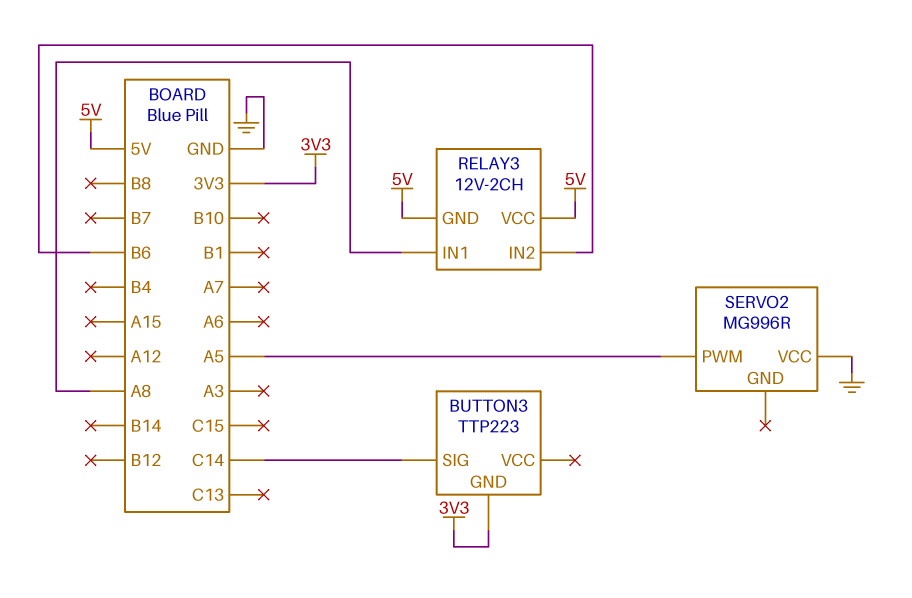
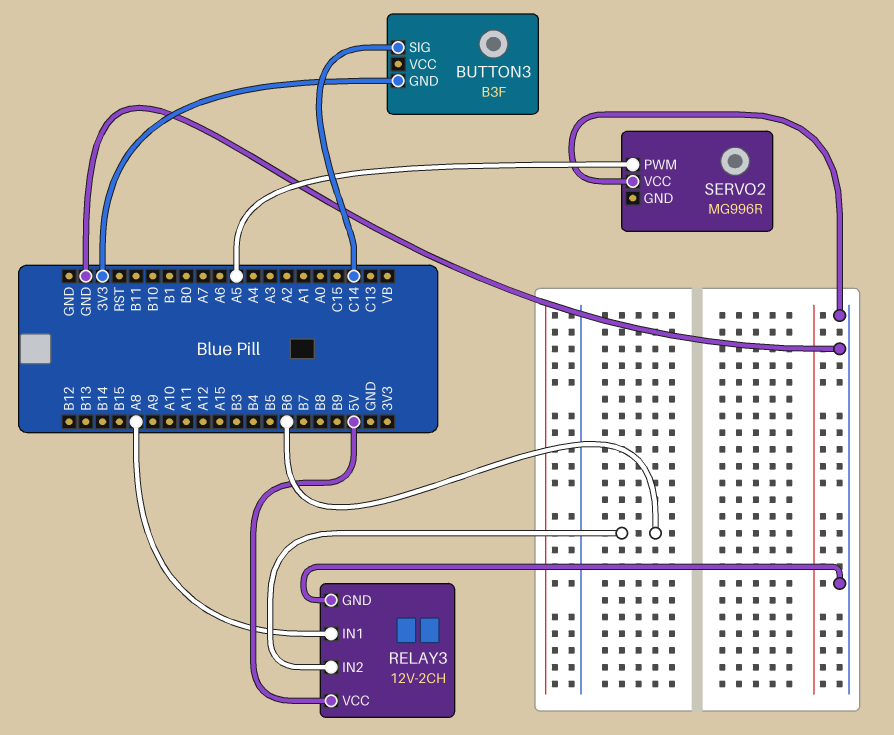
BUTTON3: TTP223 -> B3F
RELAY3 pin GND: 5V -> GND

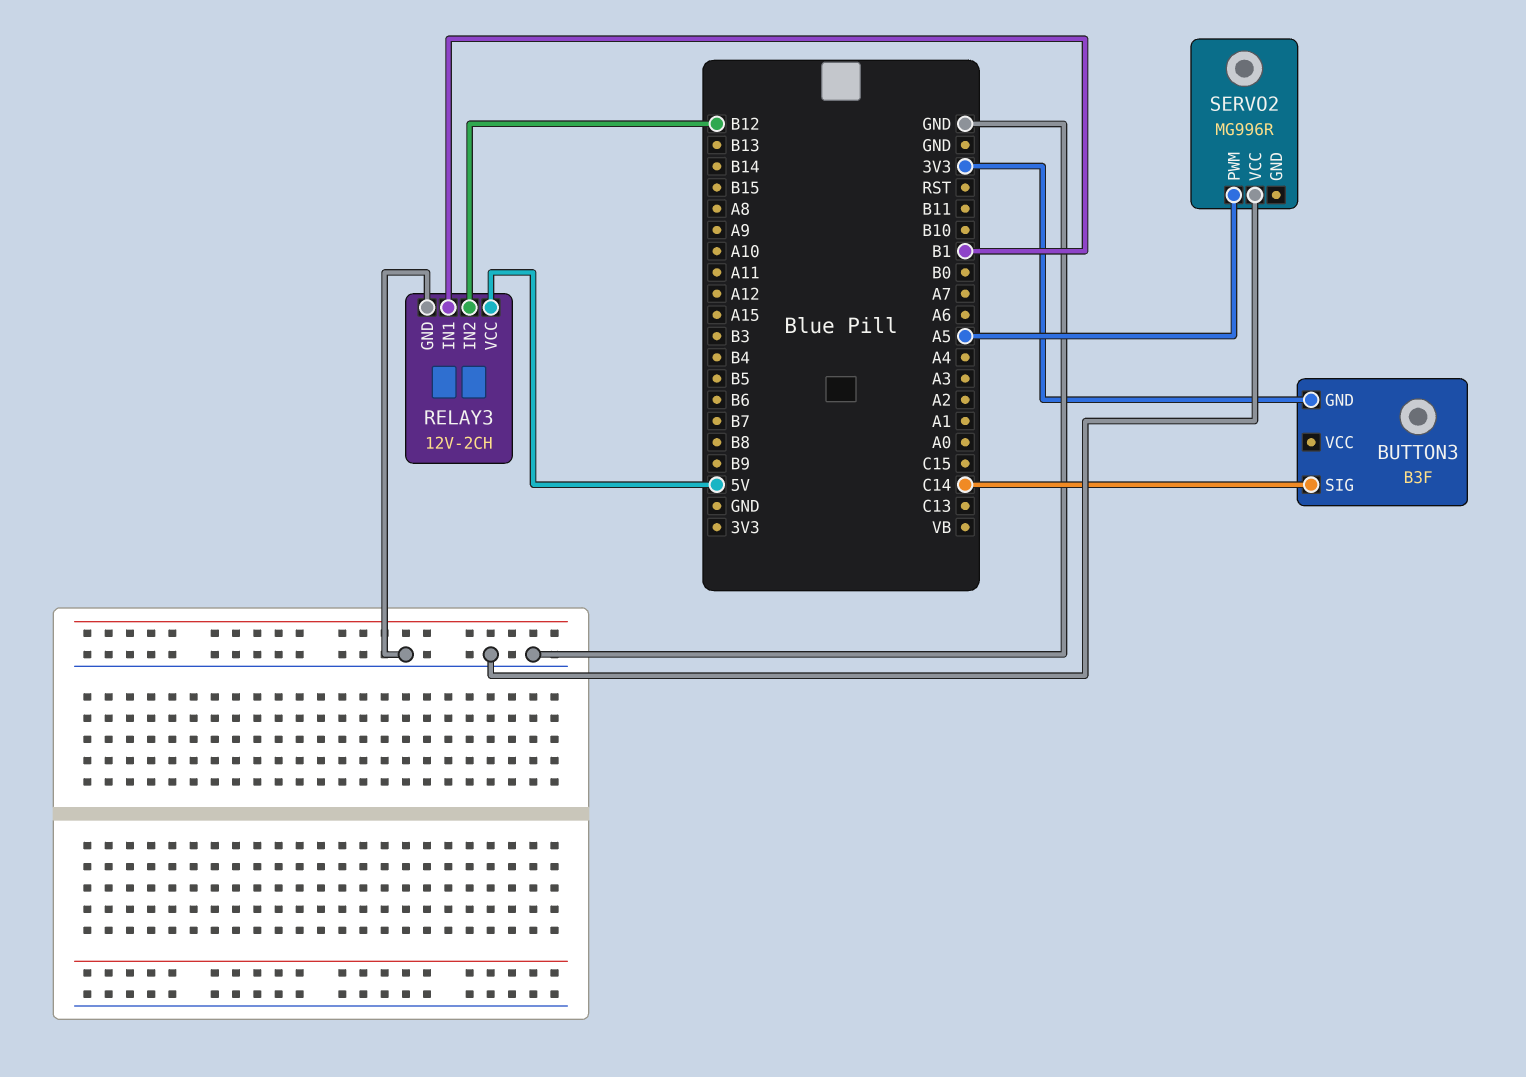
RELAY3 pin IN1: A8 -> B1
RELAY3 pin IN2: B6 -> B12

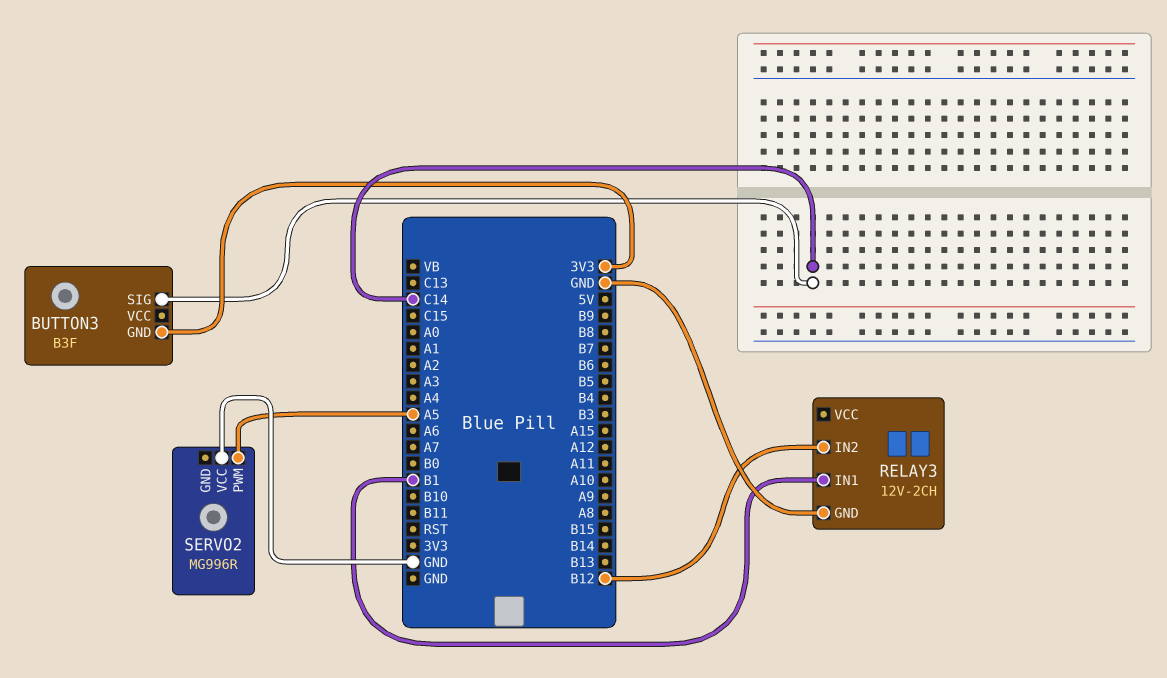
RELAY3 pin VCC: 5V -> none

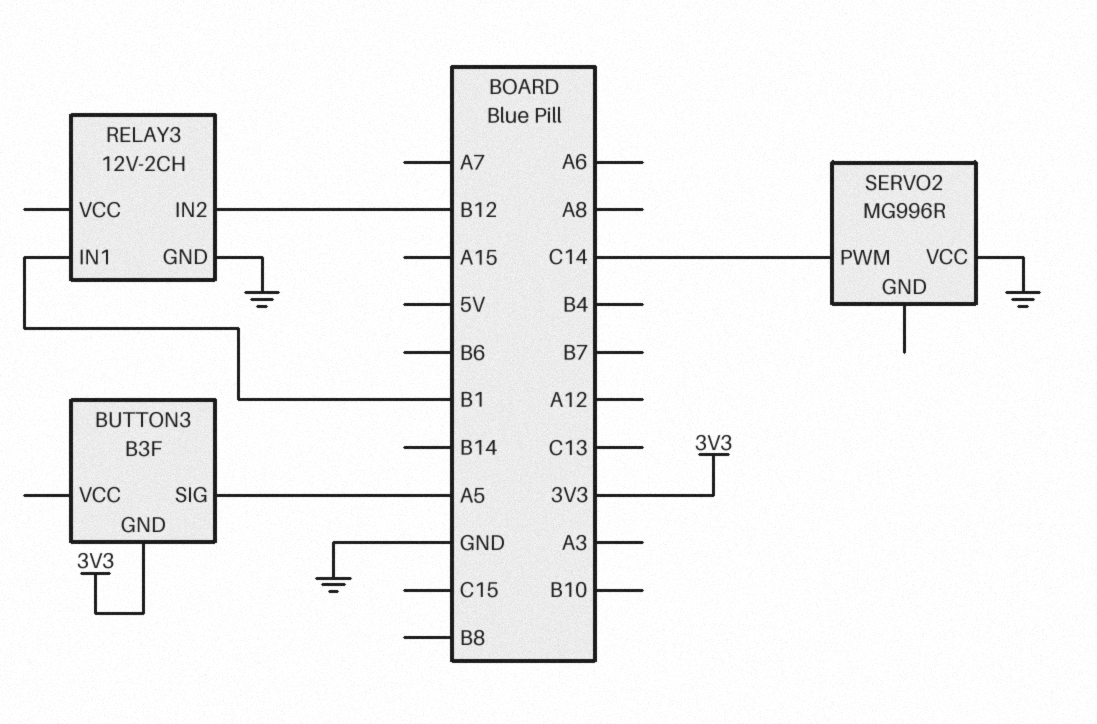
BUTTON3 pin SIG: C14 -> A5
SERVO2 pin PWM: A5 -> C14

